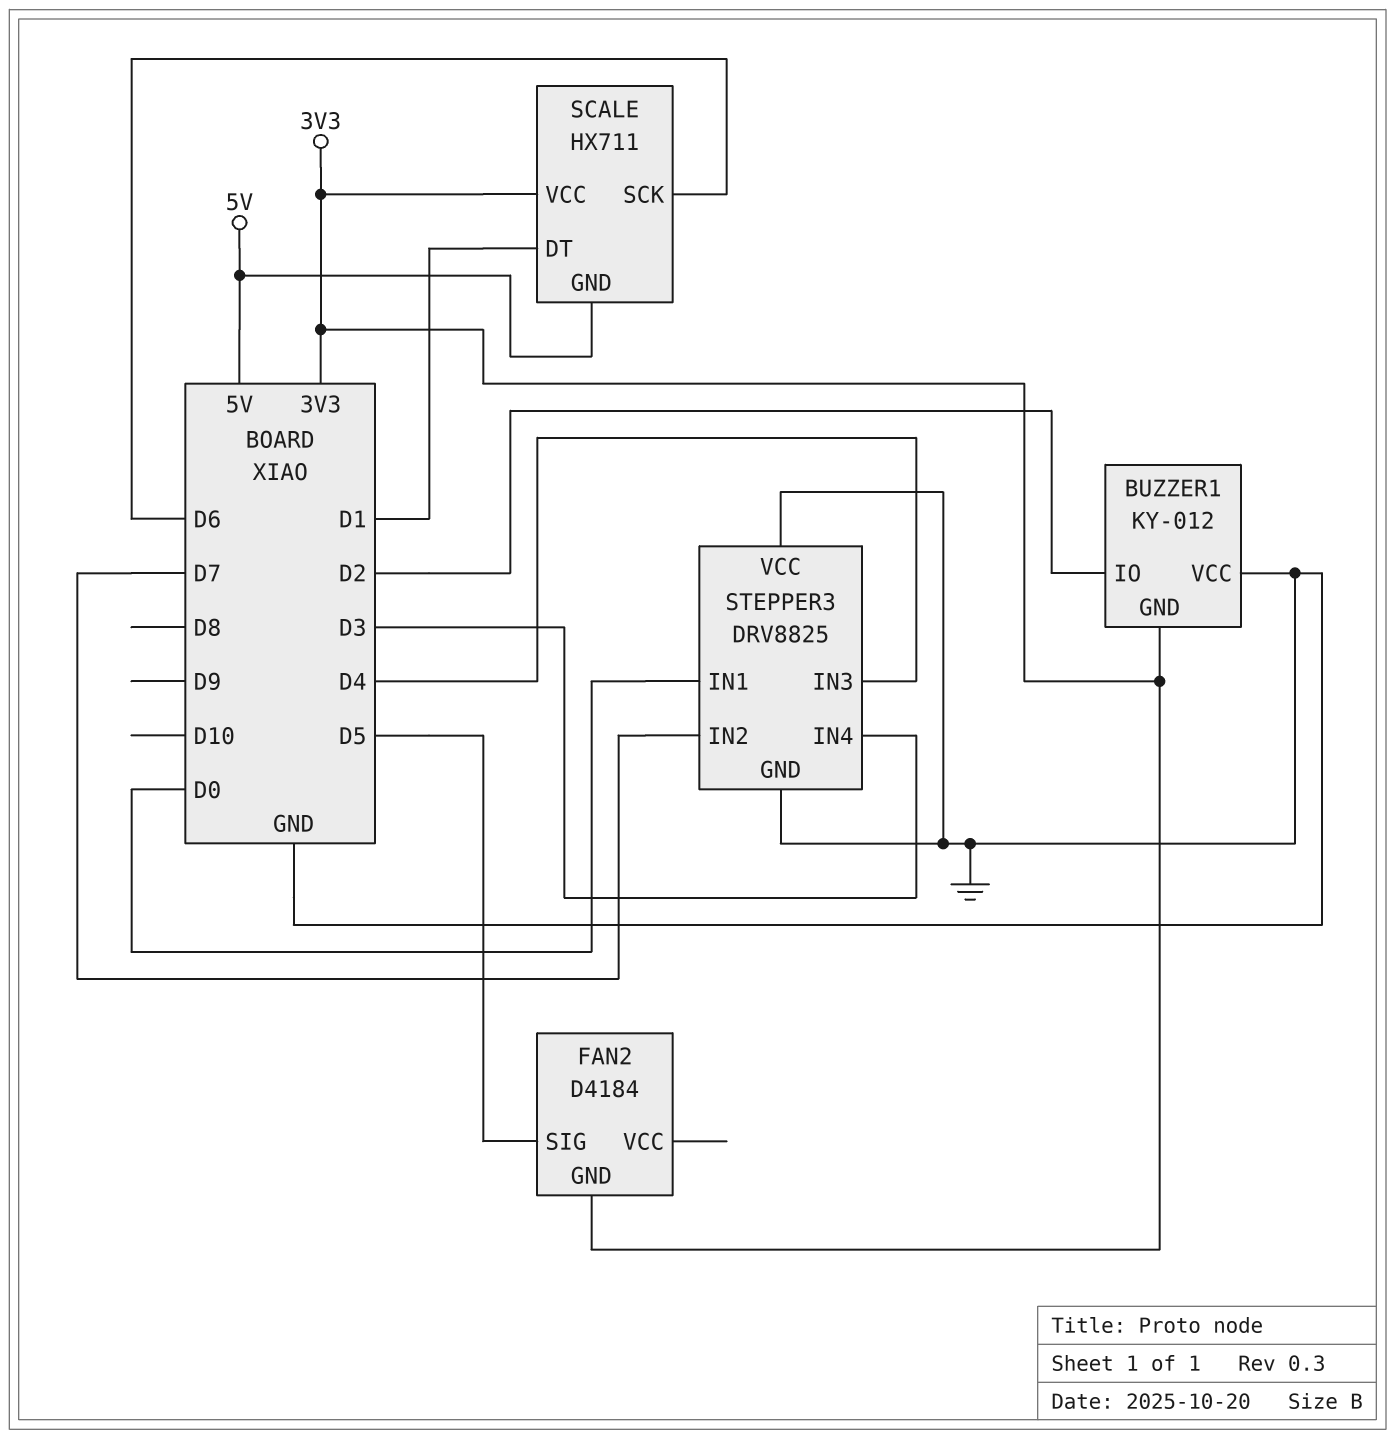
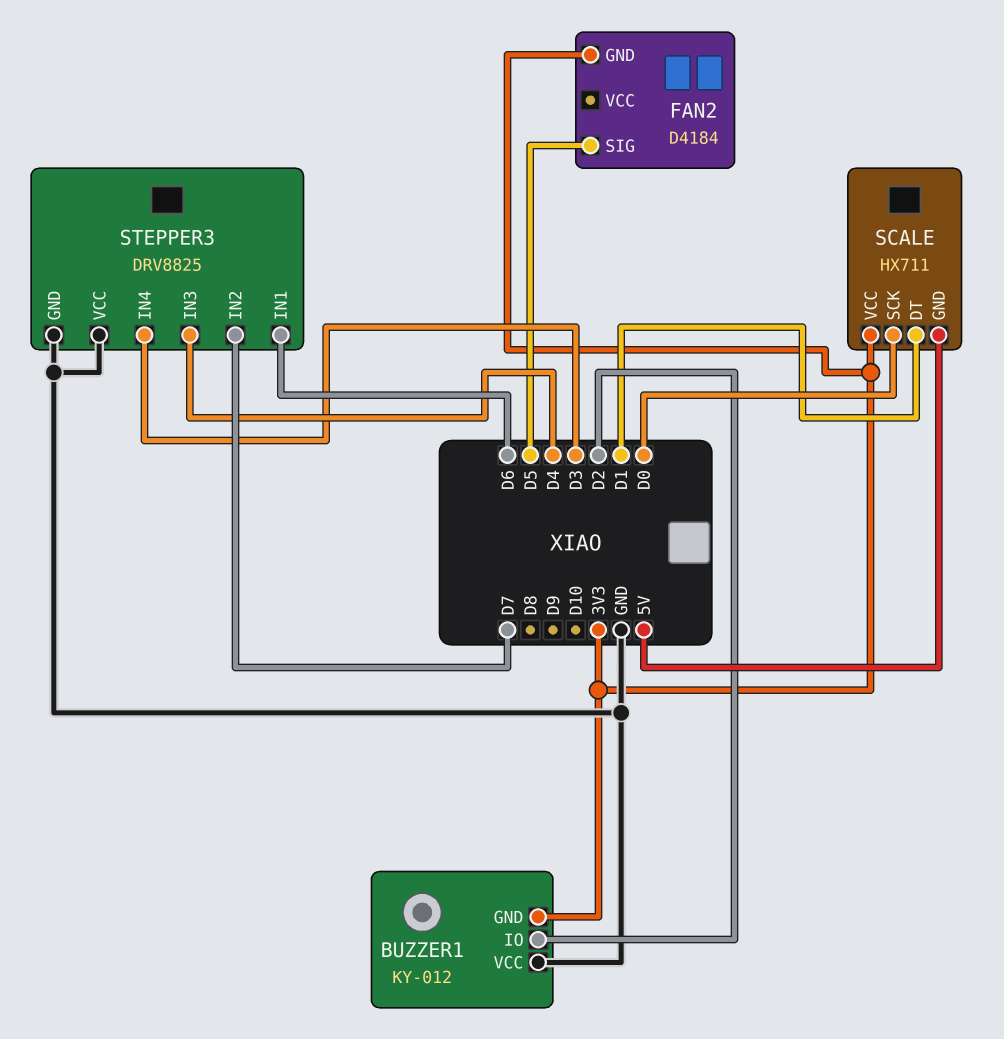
SCALE pin SCK: D6 -> D0
STEPPER3 pin IN1: D0 -> D6

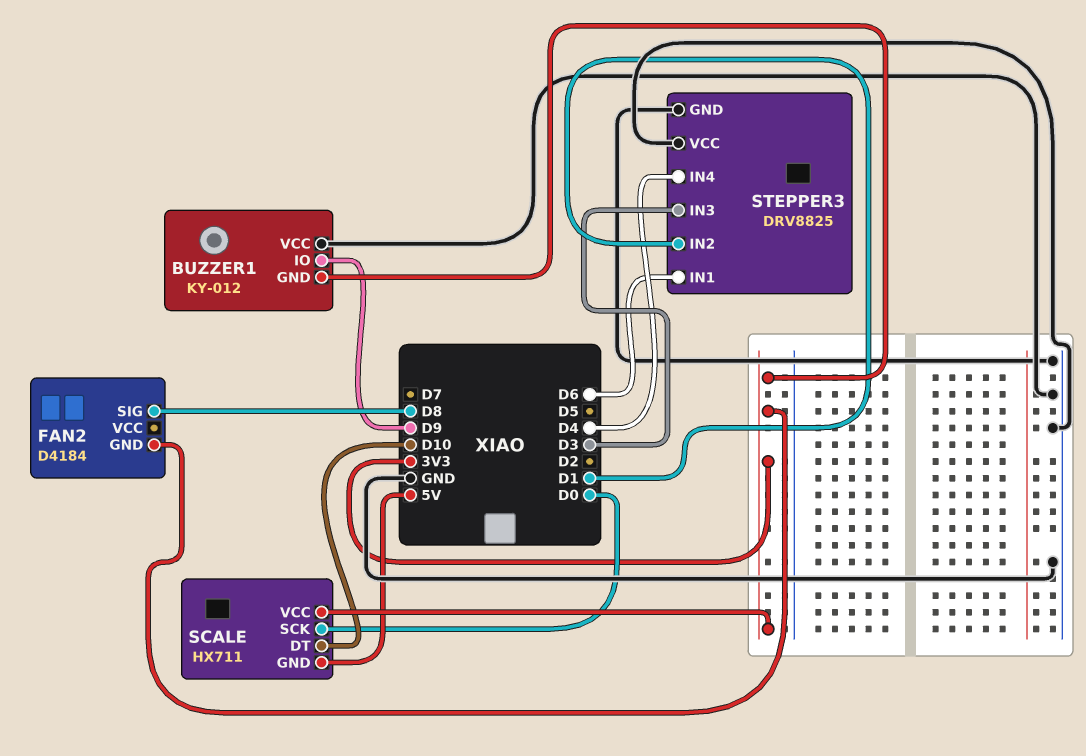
BUZZER1 pin IO: D2 -> D9
FAN2 pin SIG: D5 -> D8
SCALE pin DT: D1 -> D10
STEPPER3 pin IN2: D7 -> D1
STEPPER3 pin IN3: D4 -> D3
STEPPER3 pin IN4: D3 -> D4

